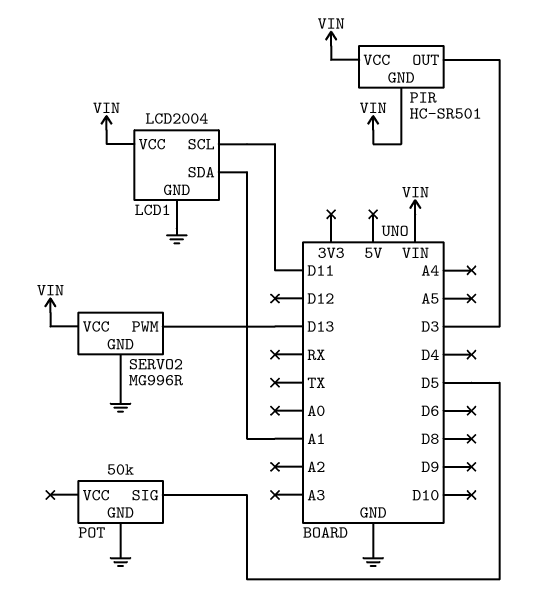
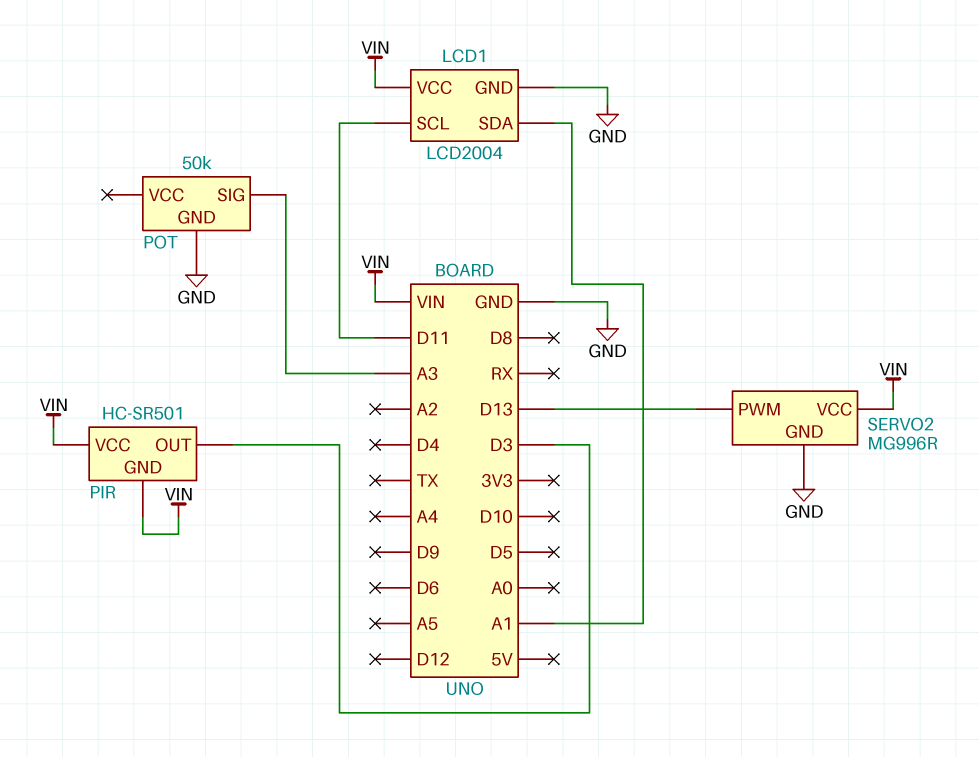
POT pin SIG: D5 -> A3

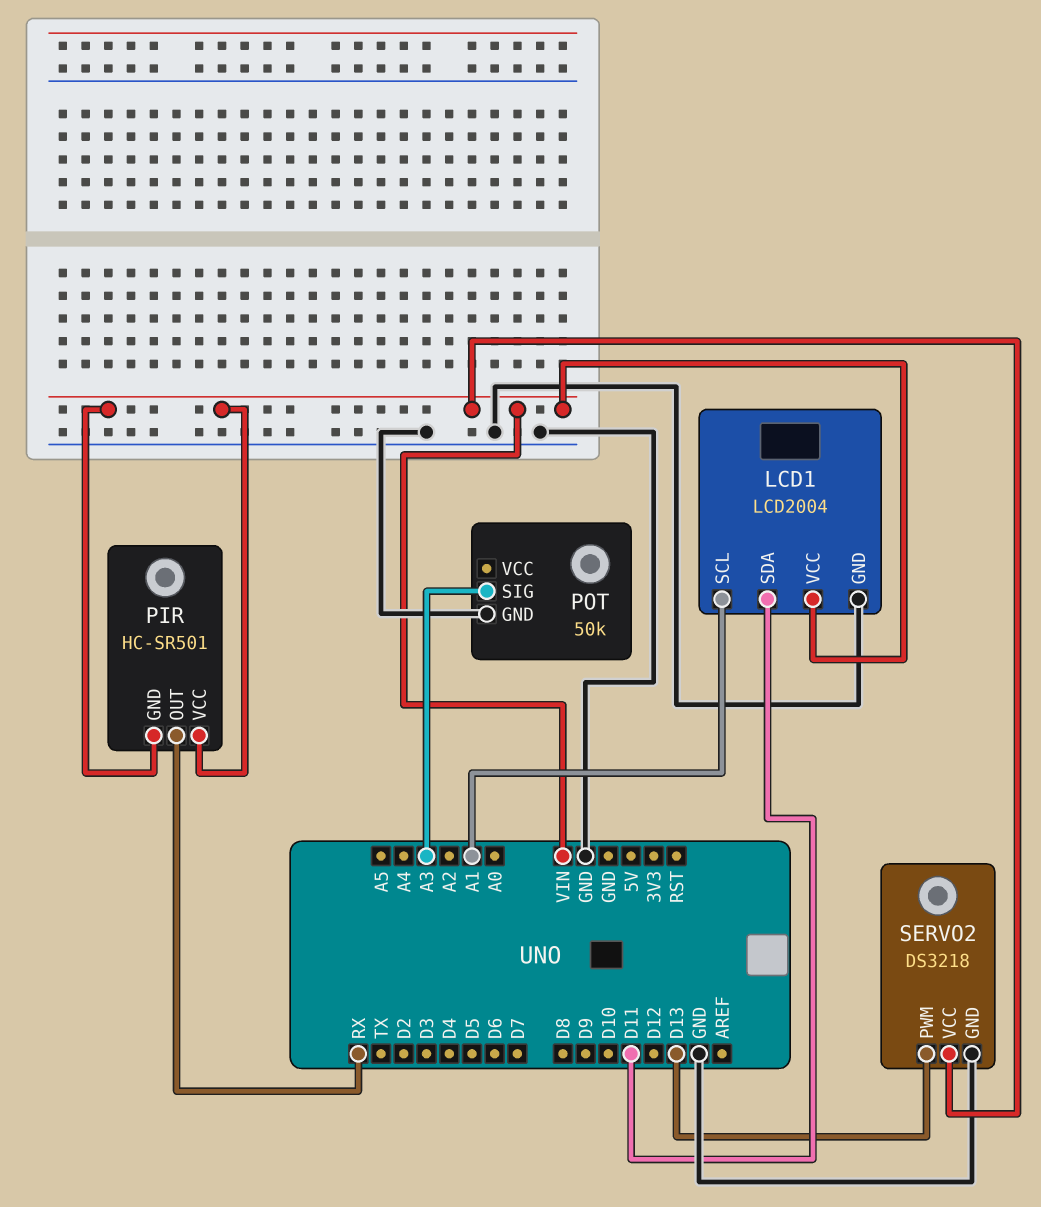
LCD1 pin SCL: D11 -> A1
LCD1 pin SDA: A1 -> D11
PIR pin OUT: D3 -> RX
SERVO2: MG996R -> DS3218

